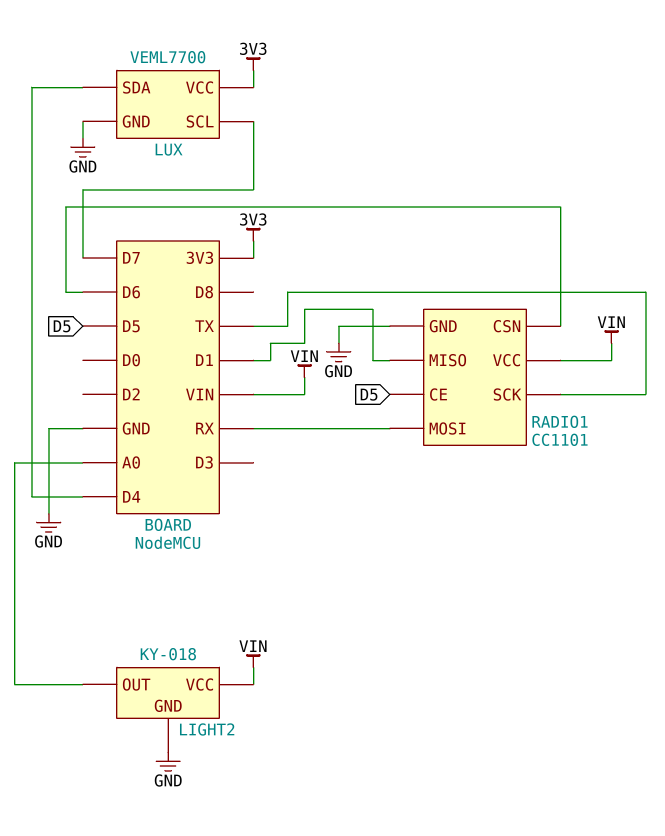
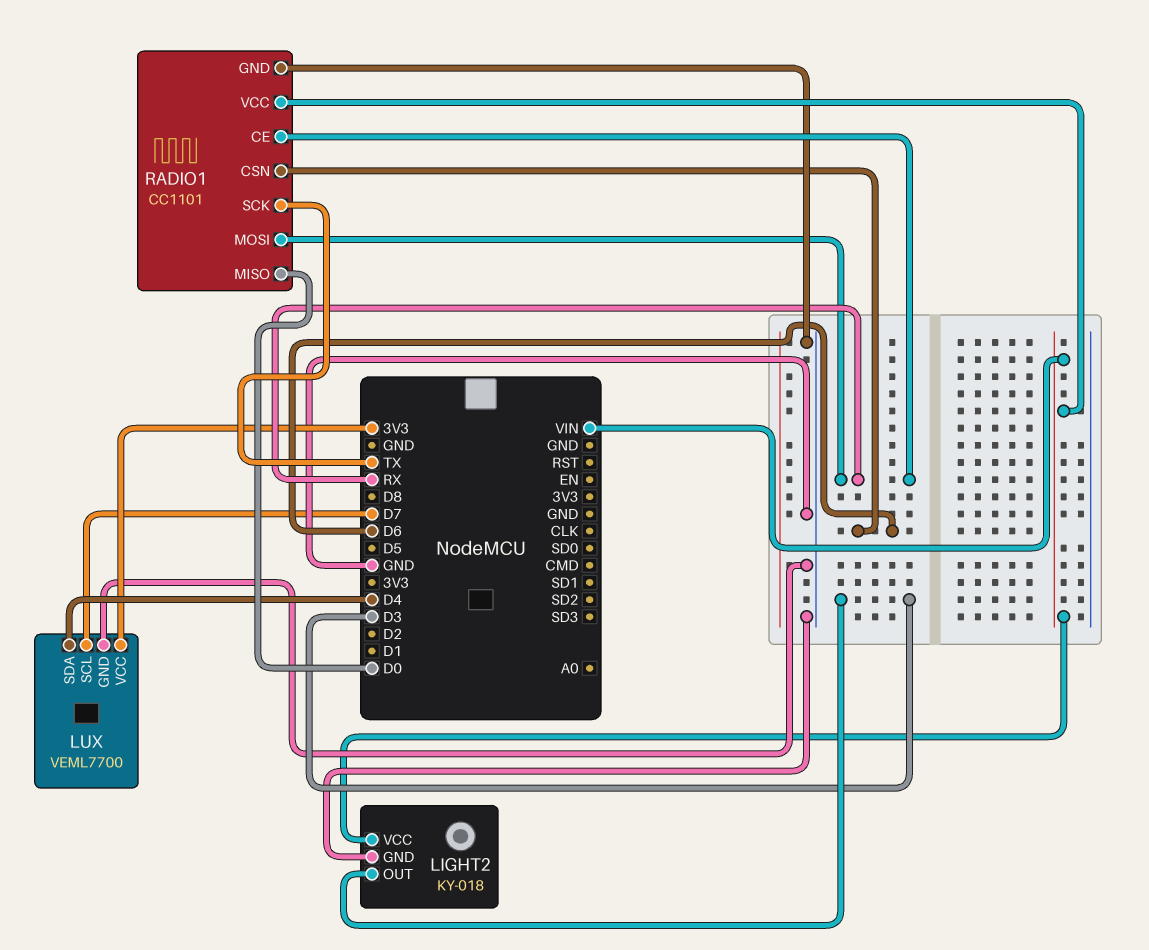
LIGHT2 pin OUT: A0 -> D3
RADIO1 pin CE: D5 -> RX
RADIO1 pin MISO: D1 -> D0

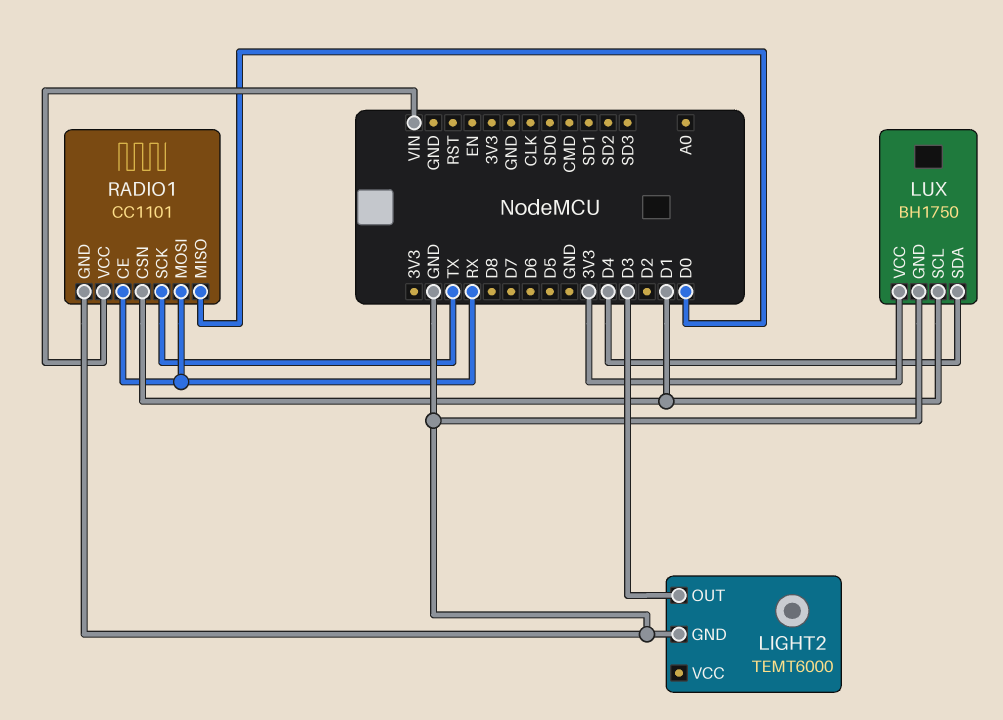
LIGHT2: KY-018 -> TEMT6000
LIGHT2 pin VCC: VIN -> none
LUX: VEML7700 -> BH1750
LUX pin SCL: D7 -> D1
RADIO1 pin CSN: D6 -> D1

